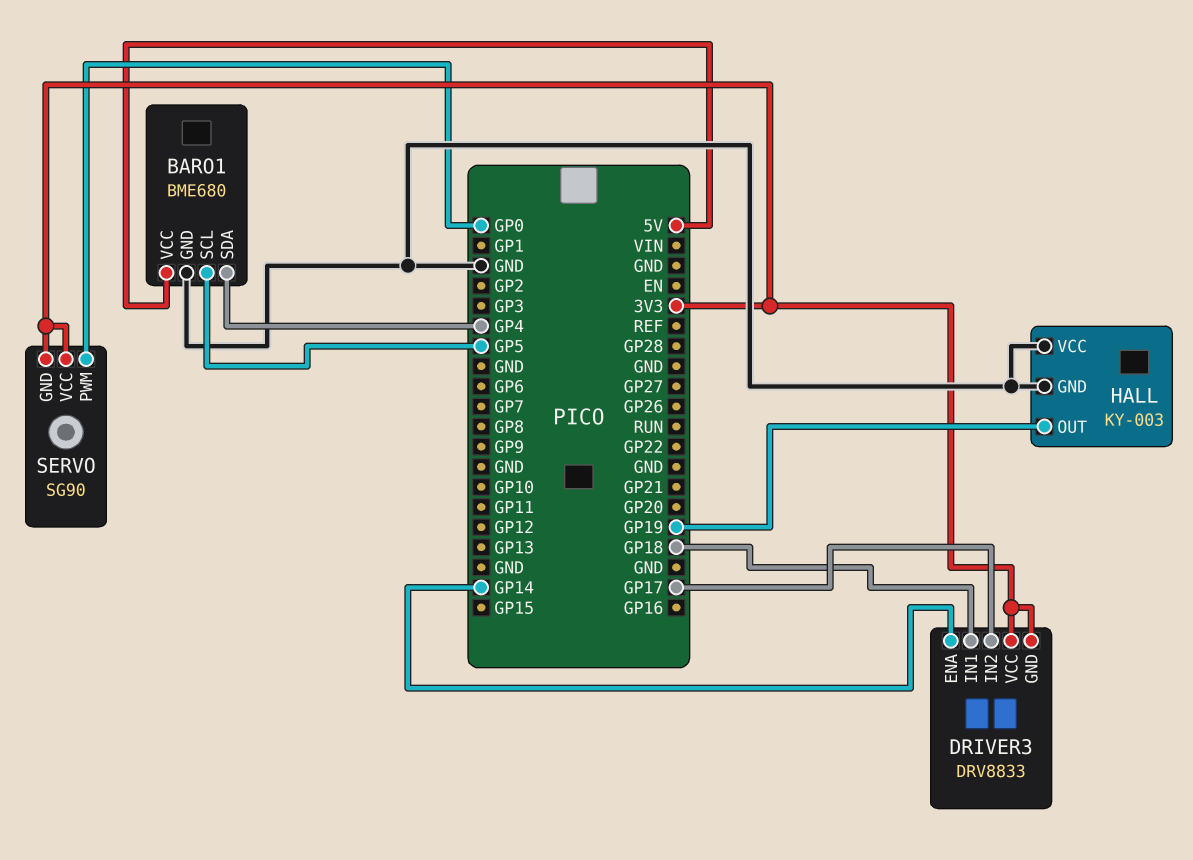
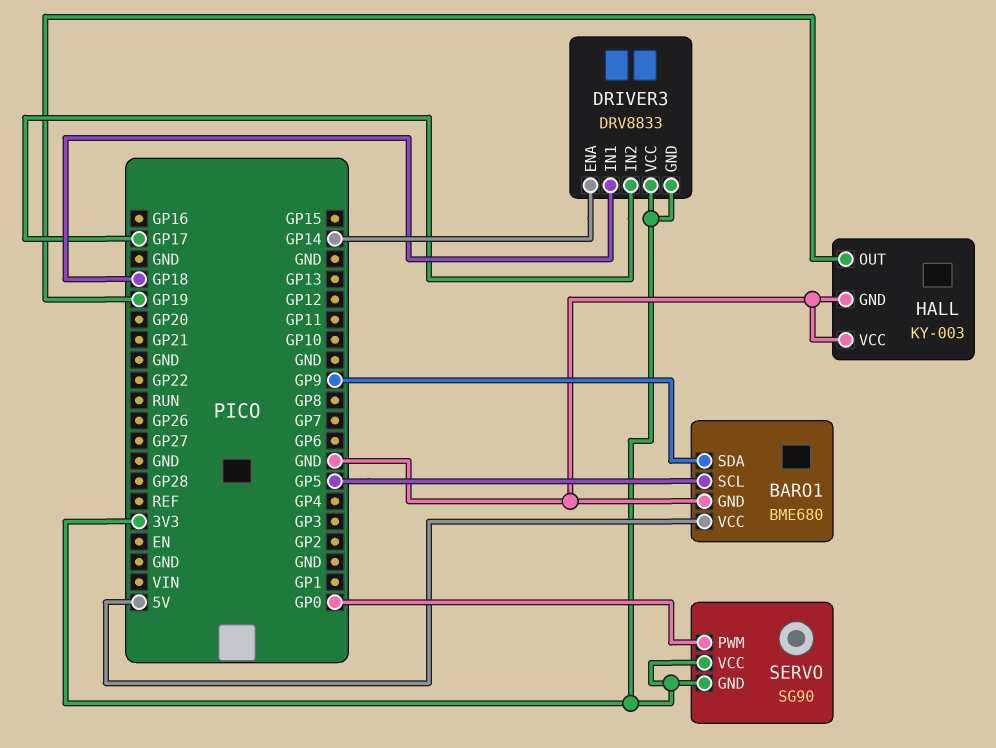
BARO1 pin SDA: GP4 -> GP9

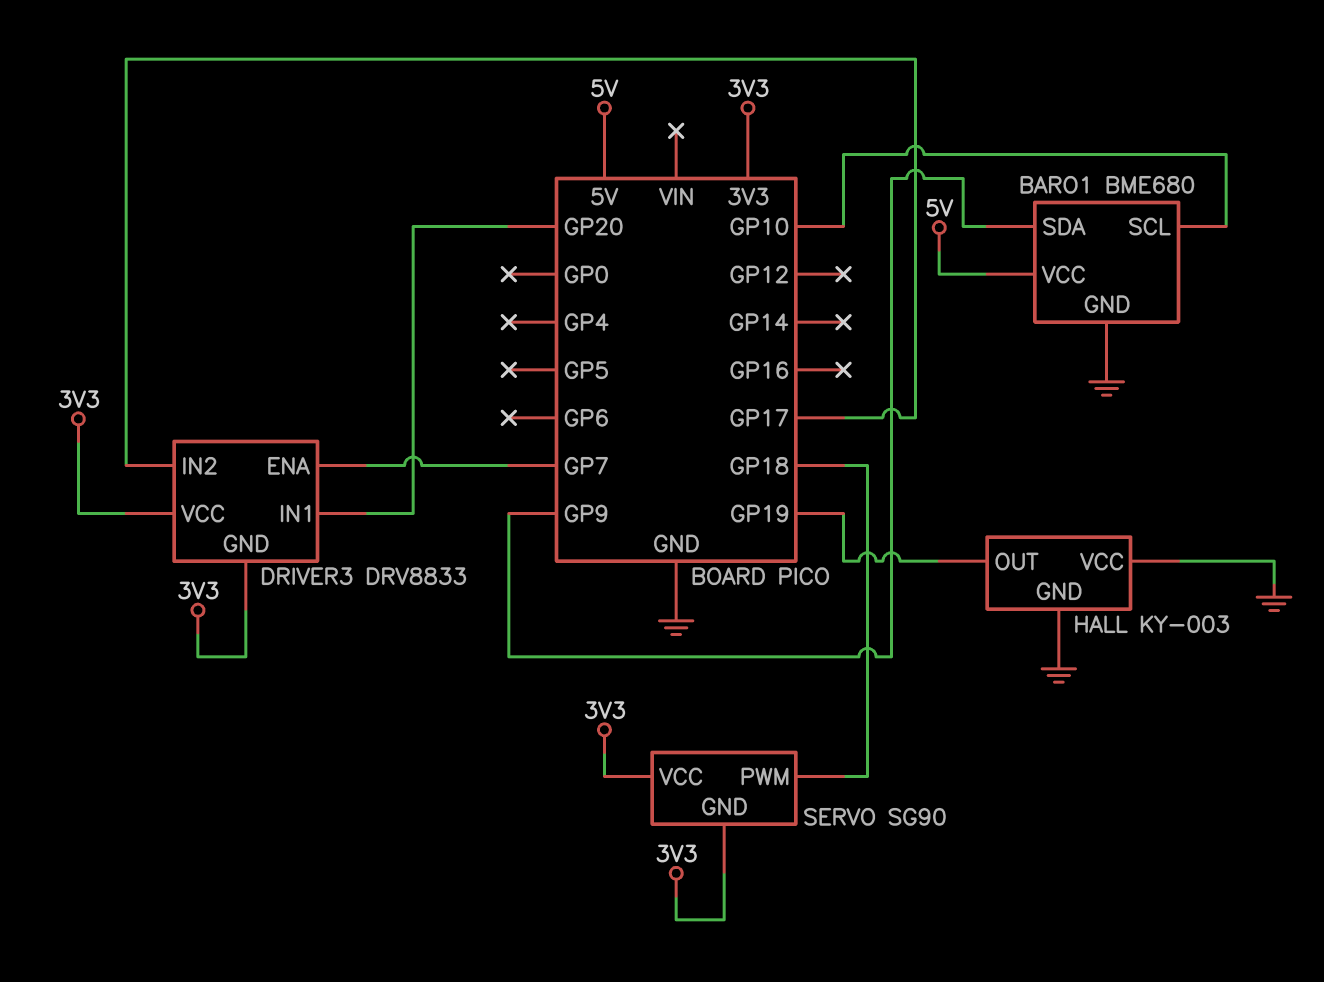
BARO1 pin SCL: GP5 -> GP10
DRIVER3 pin ENA: GP14 -> GP7
DRIVER3 pin IN1: GP18 -> GP20
SERVO pin PWM: GP0 -> GP18

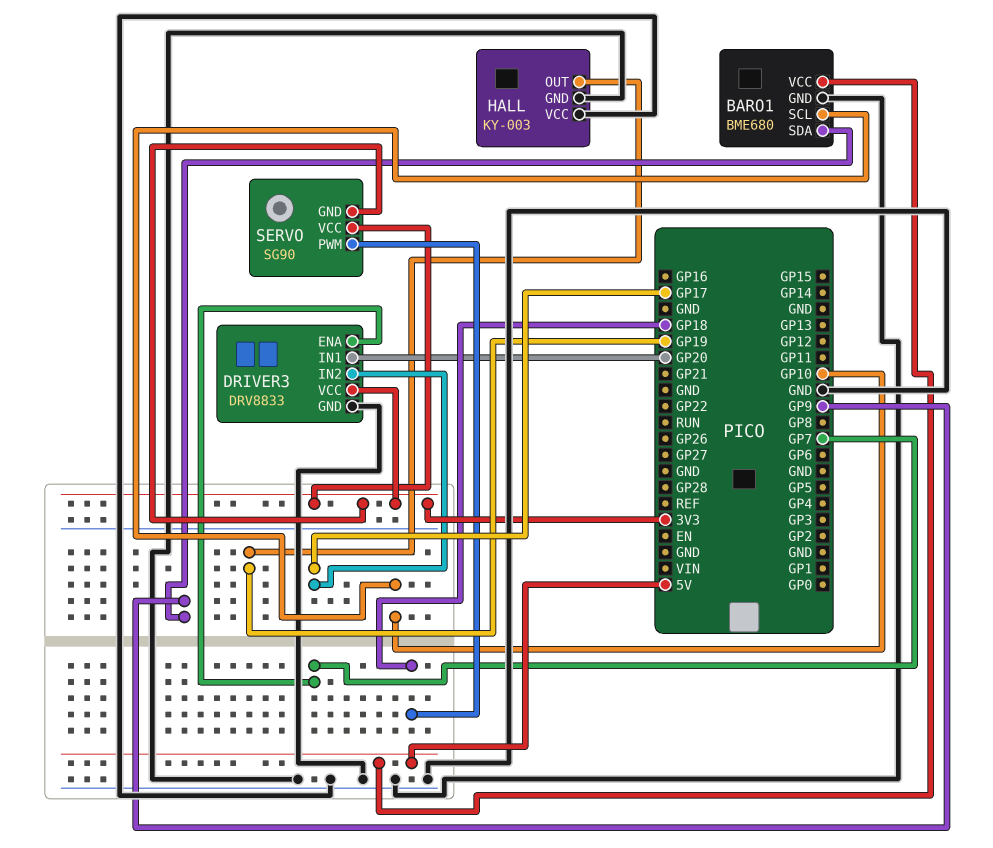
DRIVER3 pin GND: 3V3 -> GND

